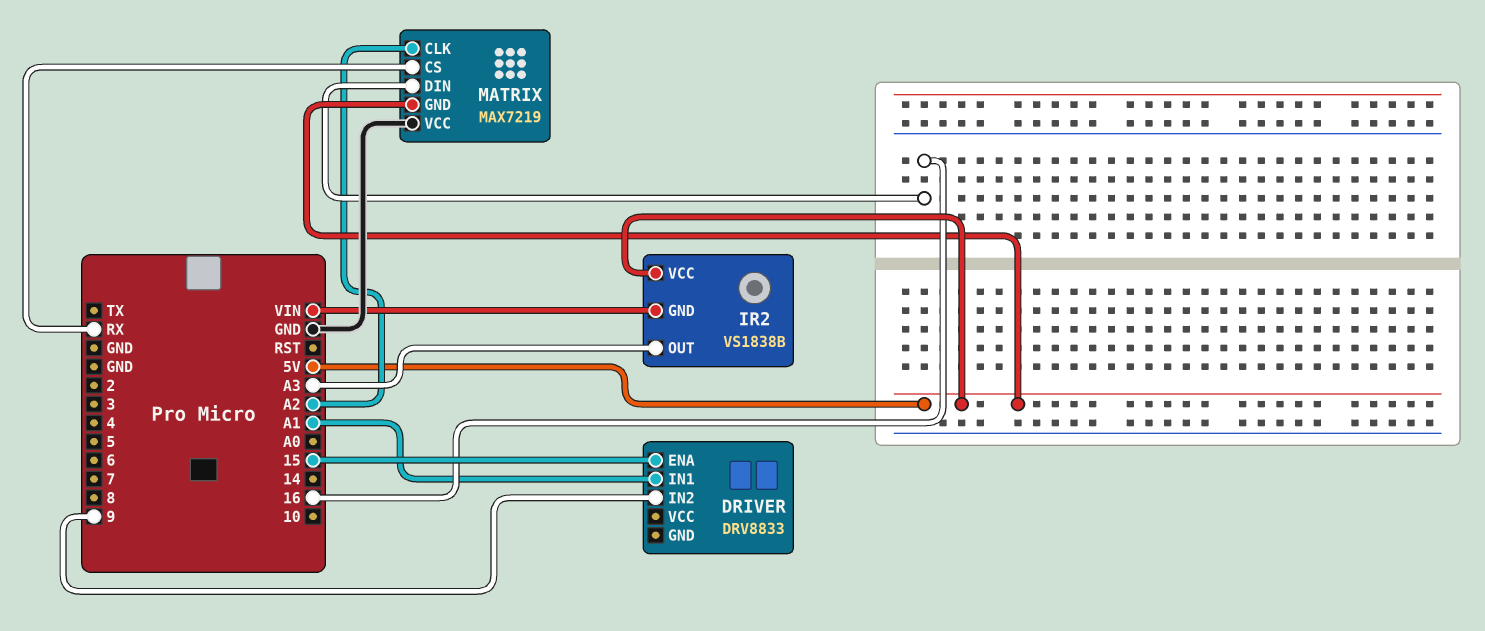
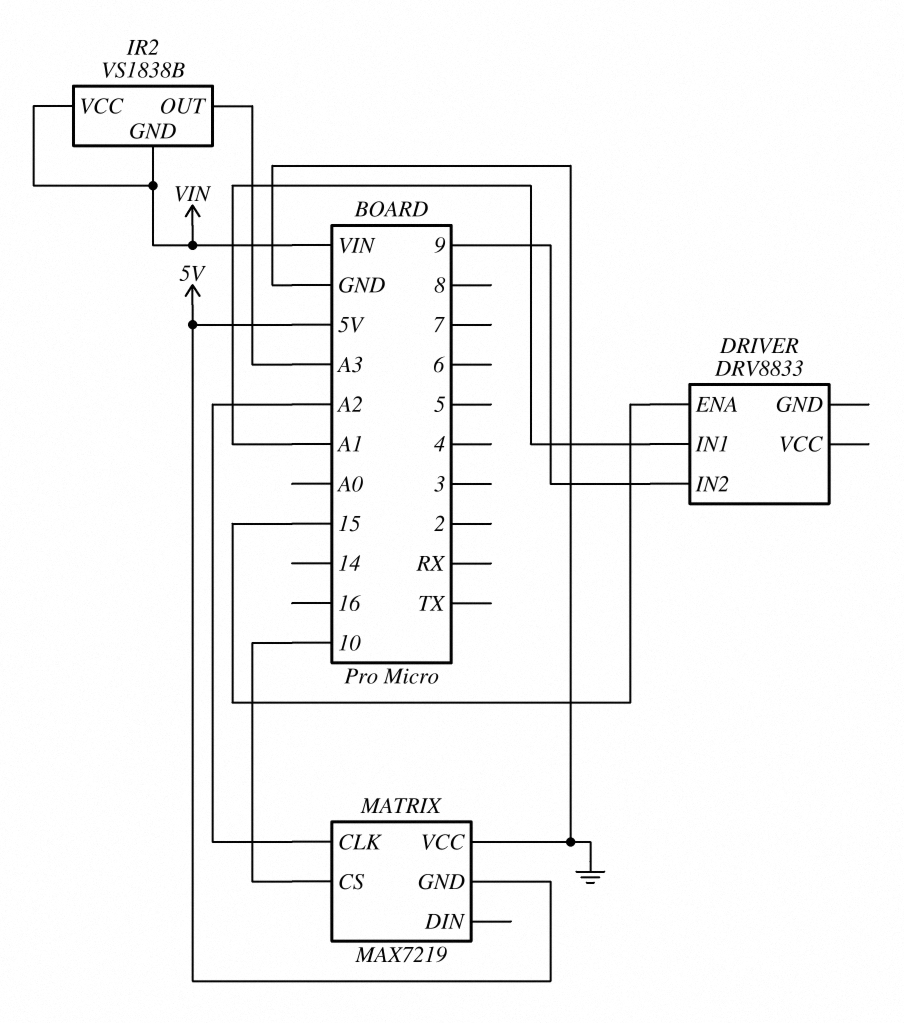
IR2 pin VCC: 5V -> VIN
MATRIX pin CS: RX -> 10
MATRIX pin DIN: 16 -> none

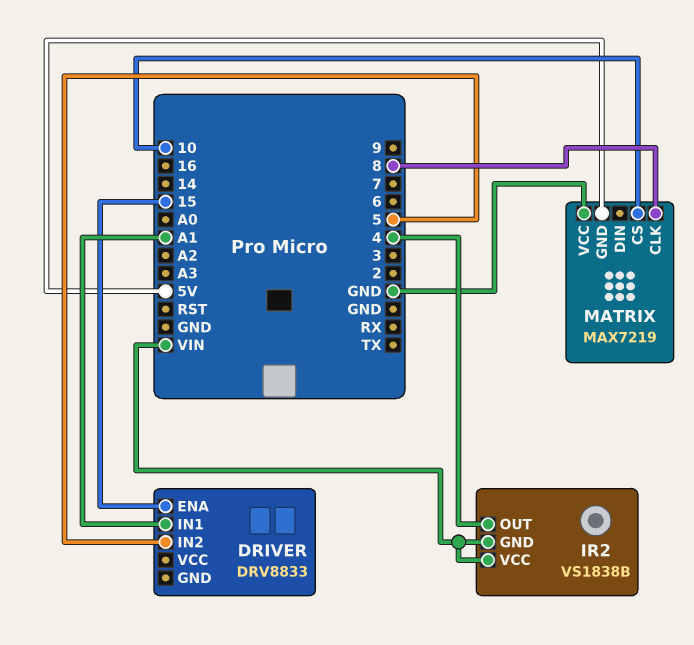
DRIVER pin IN2: 9 -> 5
IR2 pin OUT: A3 -> 4
MATRIX pin CLK: A2 -> 8

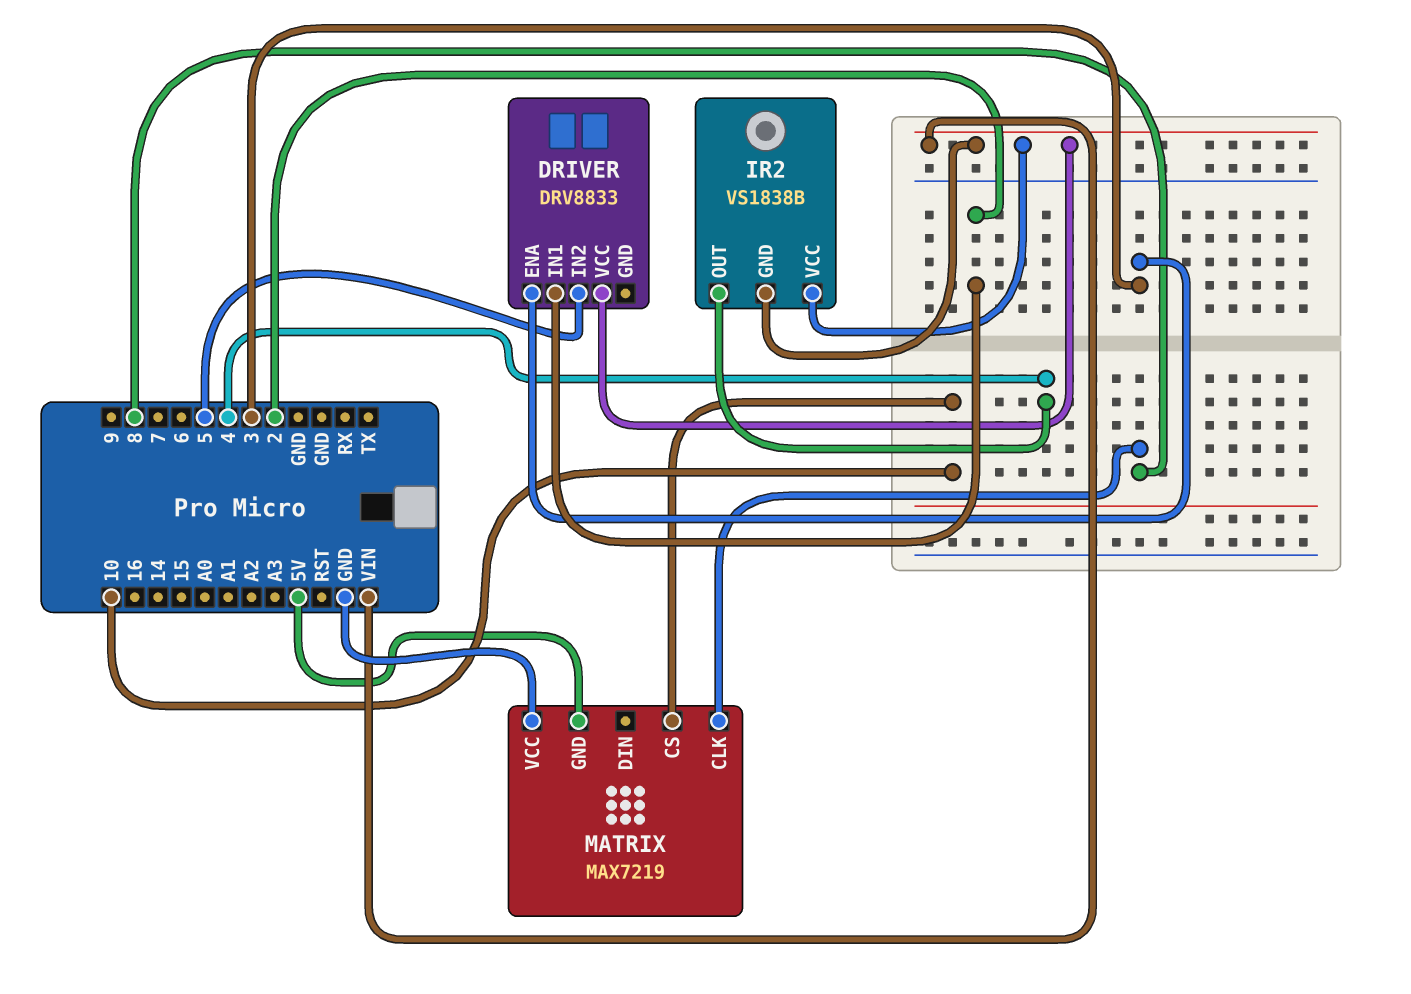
DRIVER pin ENA: 15 -> 3
DRIVER pin IN1: A1 -> 2
DRIVER pin VCC: none -> VIN

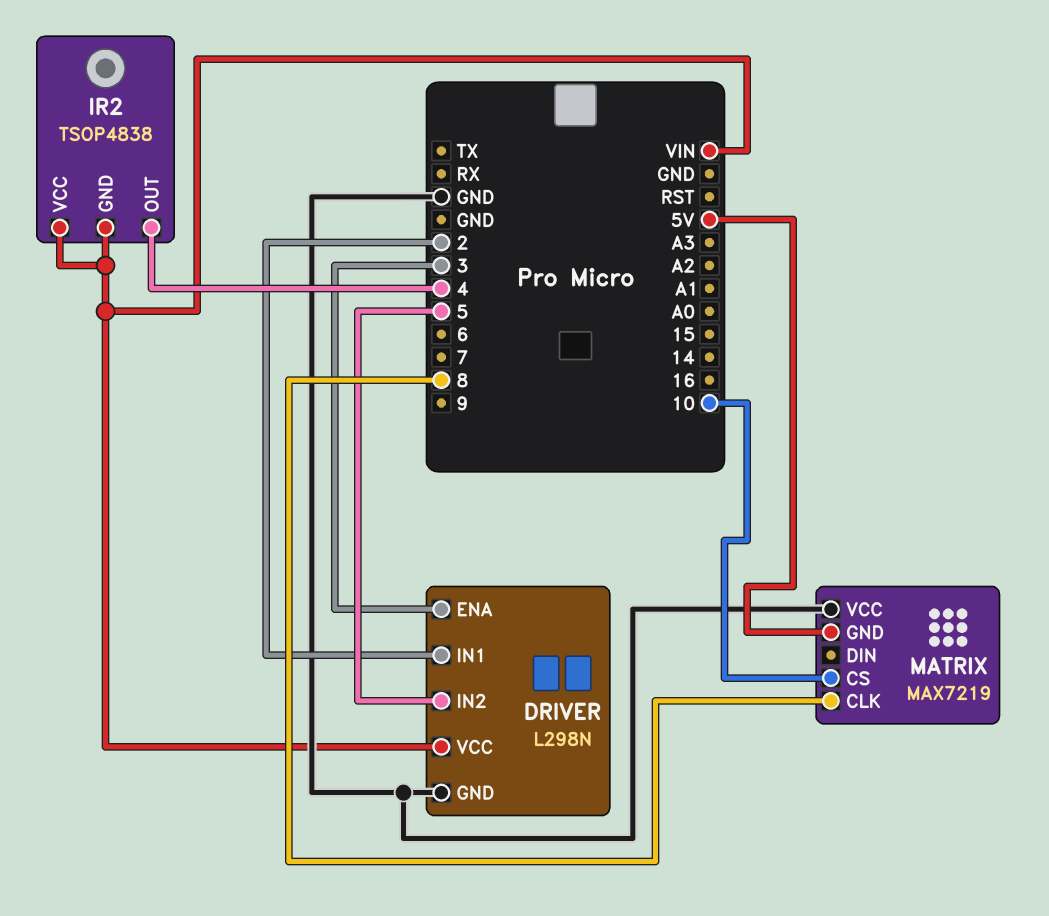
DRIVER: DRV8833 -> L298N
DRIVER pin GND: none -> GND
IR2: VS1838B -> TSOP4838

